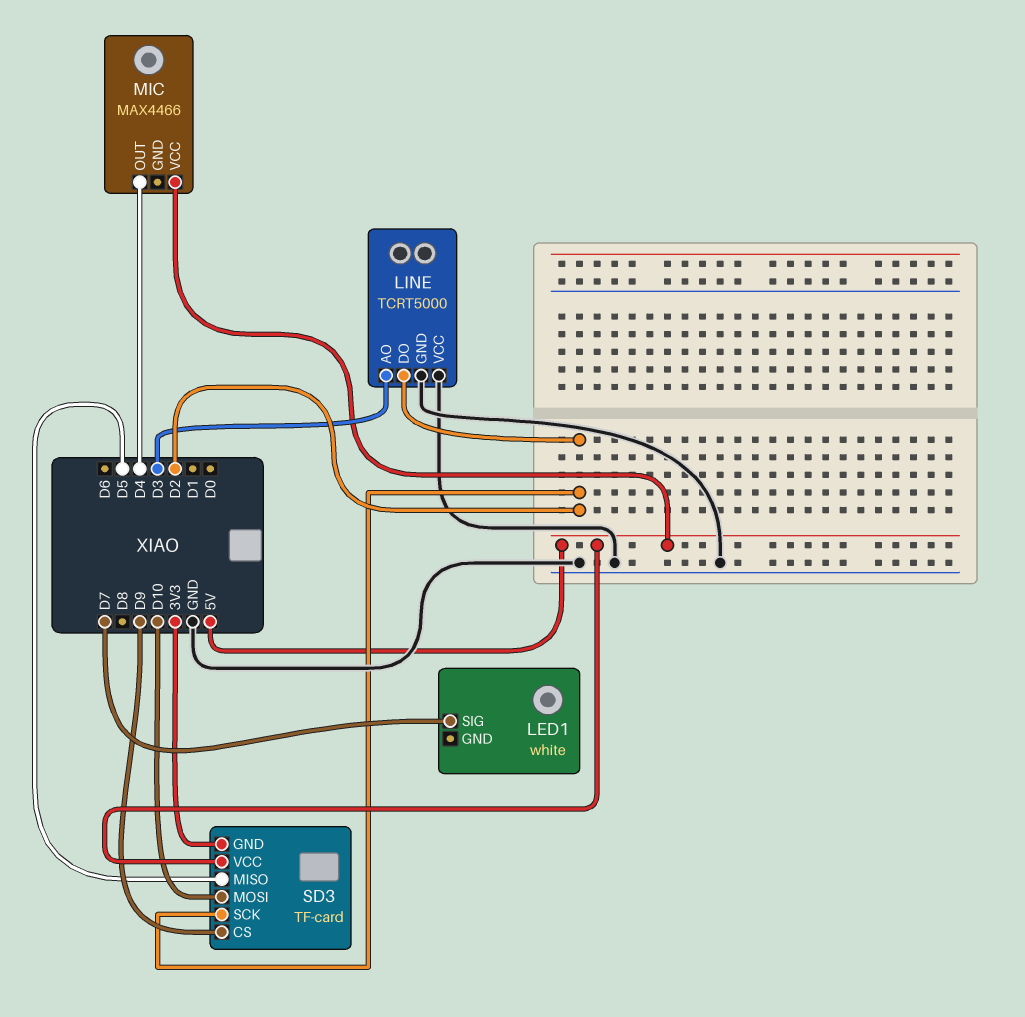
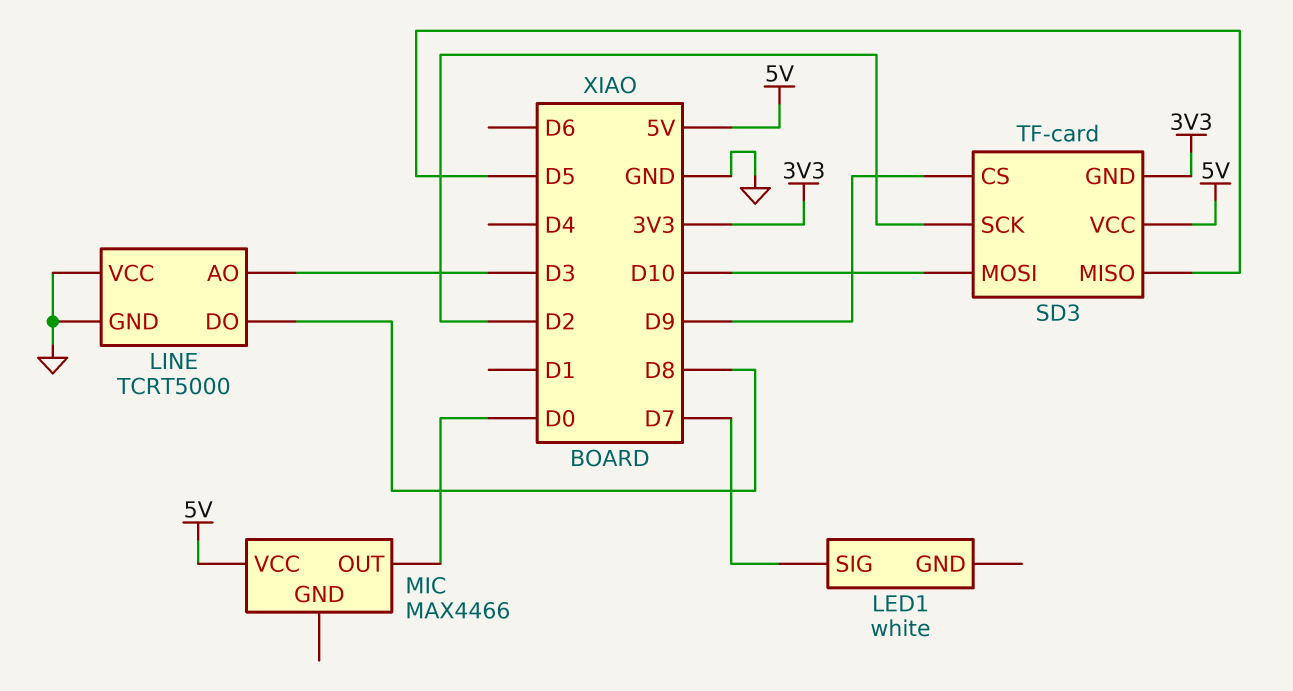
LINE pin DO: D2 -> D8
MIC pin OUT: D4 -> D0

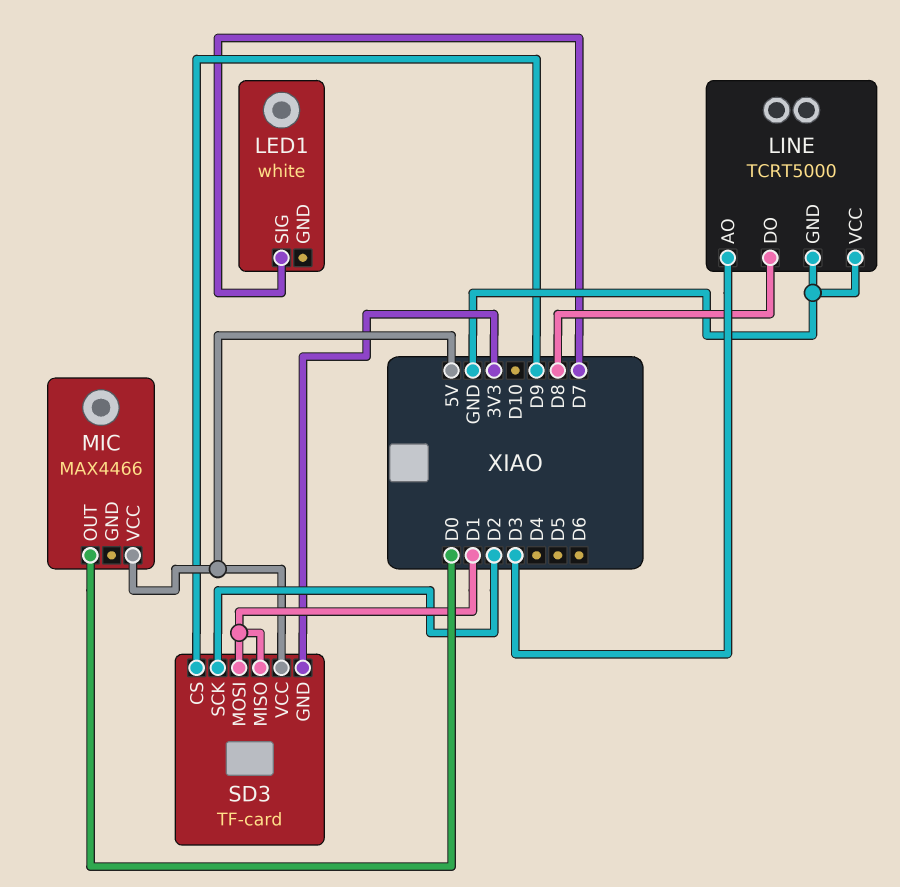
SD3 pin MISO: D5 -> D1
SD3 pin MOSI: D10 -> D1

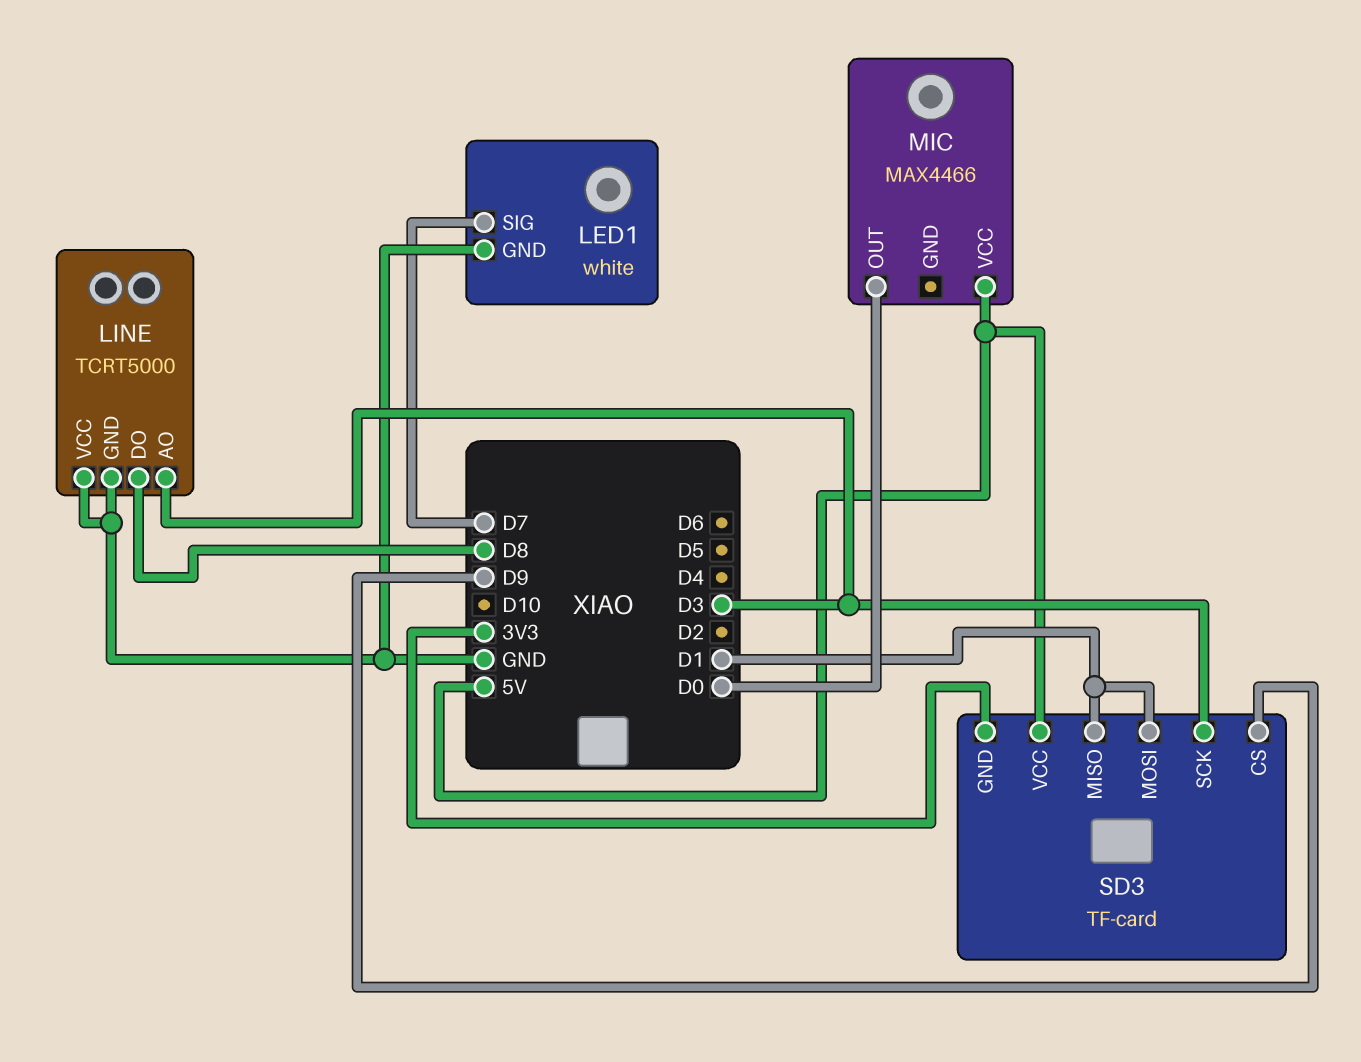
LED1 pin GND: none -> GND
SD3 pin SCK: D2 -> D3

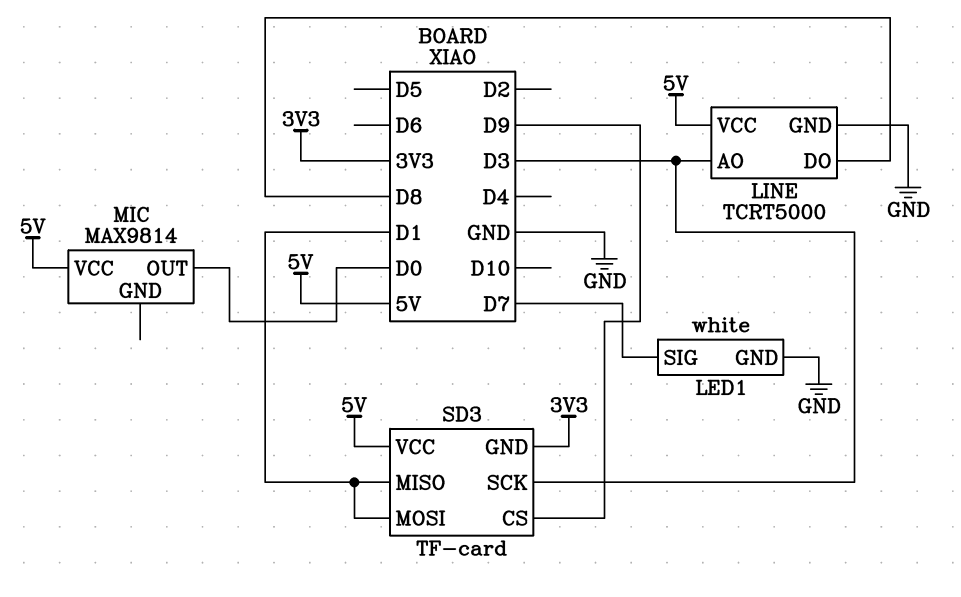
LINE pin VCC: GND -> 5V
MIC: MAX4466 -> MAX9814

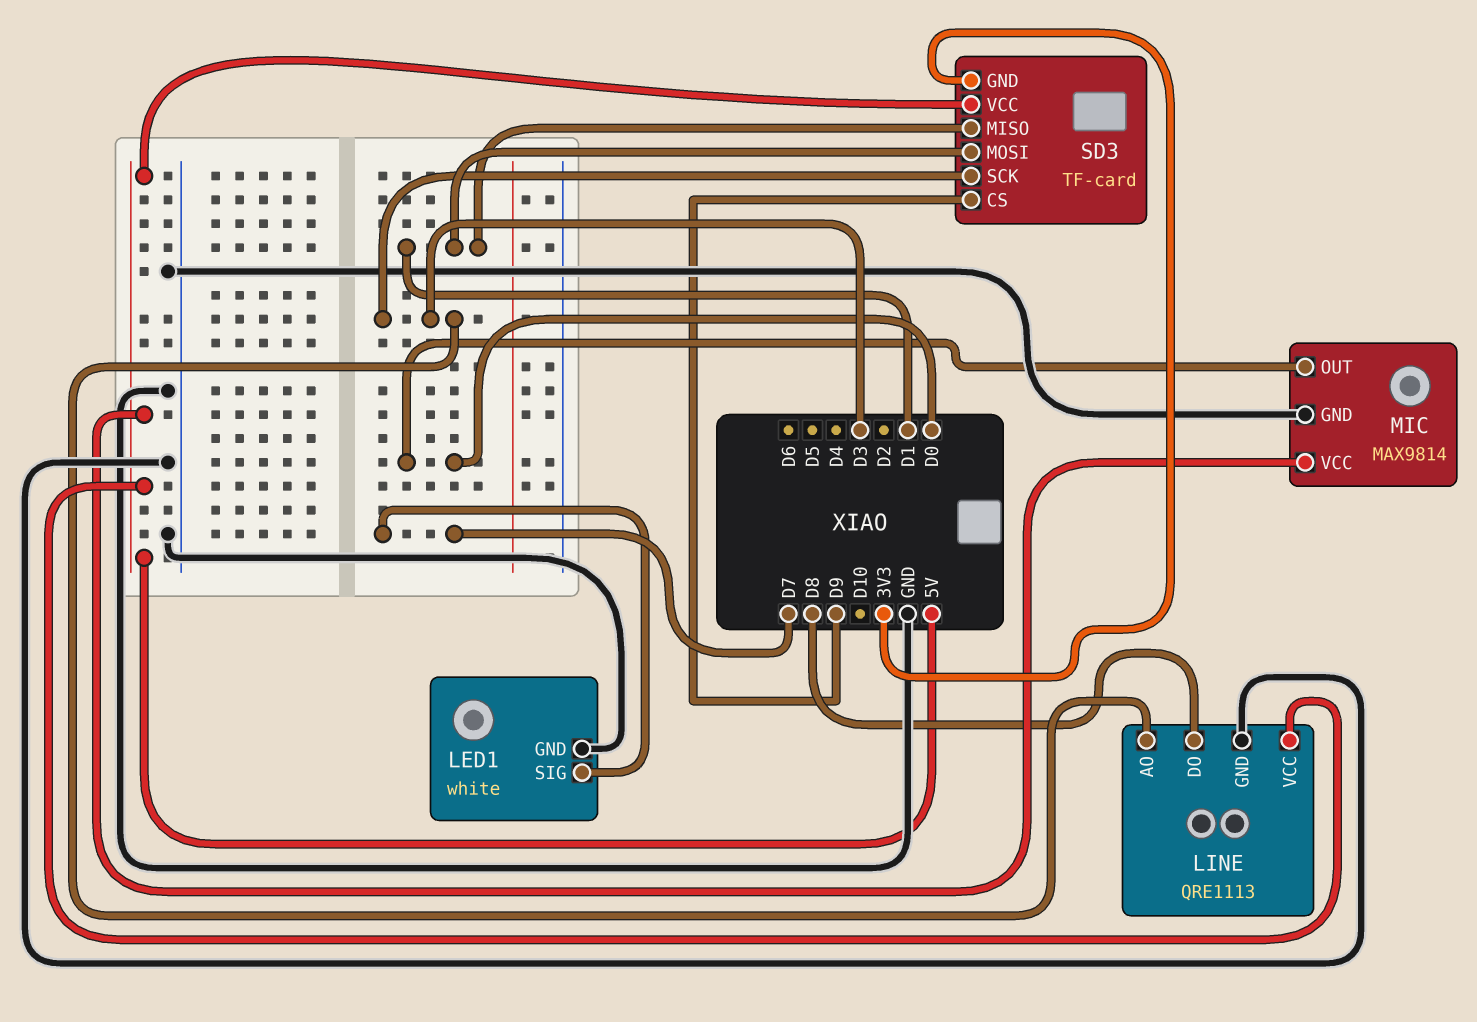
LINE: TCRT5000 -> QRE1113
MIC pin GND: none -> GND

